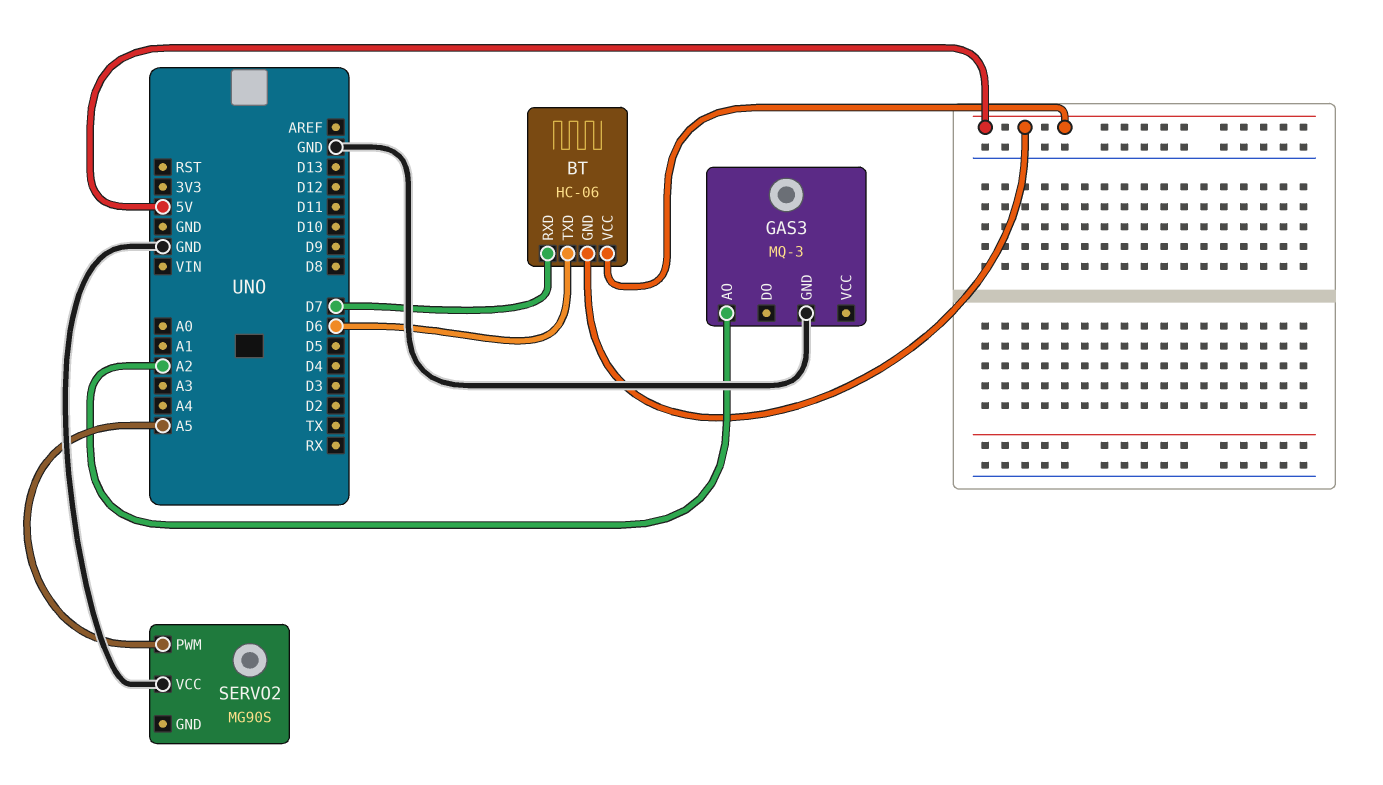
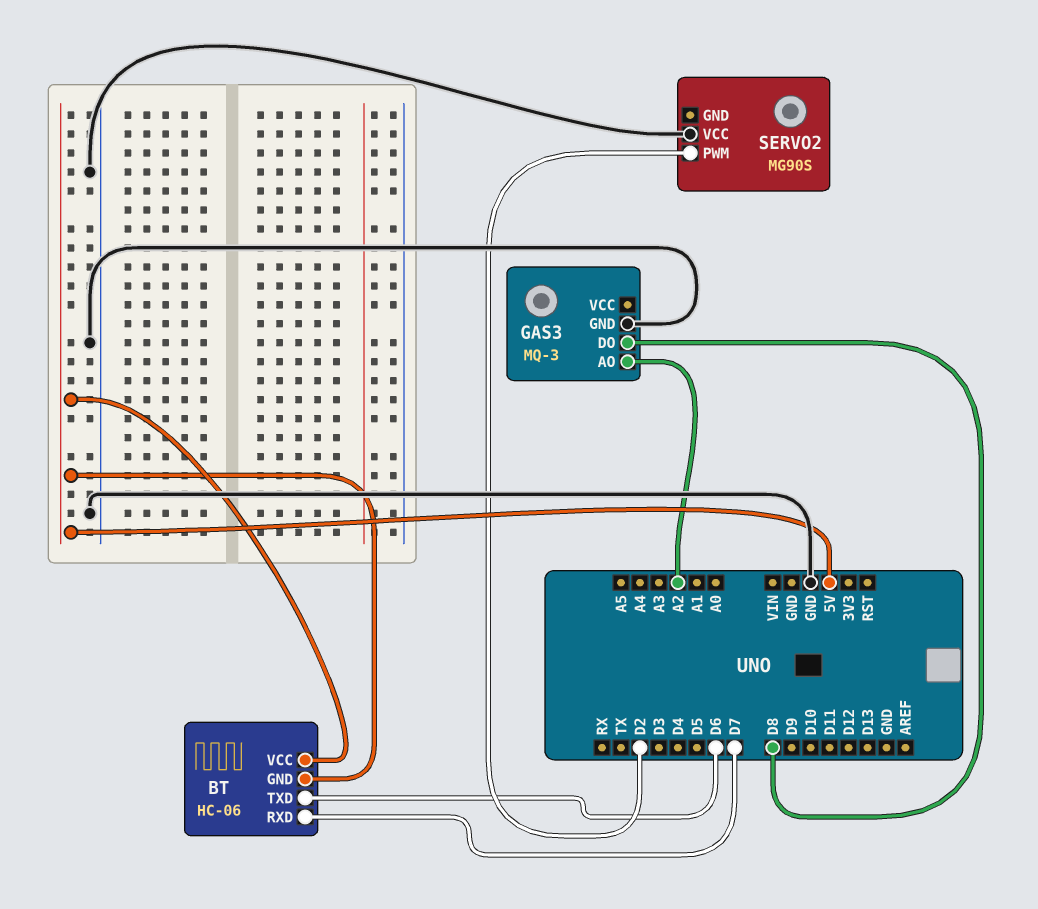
GAS3 pin DO: none -> D8
SERVO2 pin PWM: A5 -> D2

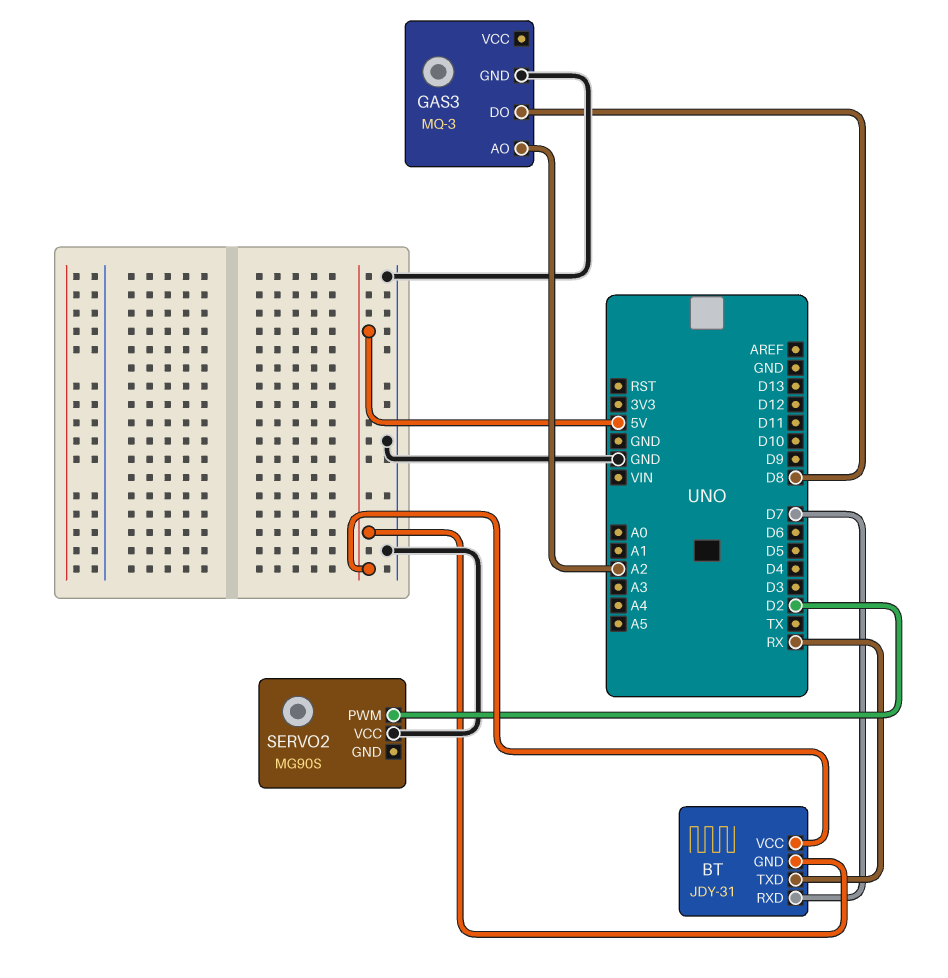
BT: HC-06 -> JDY-31
BT pin TXD: D6 -> RX

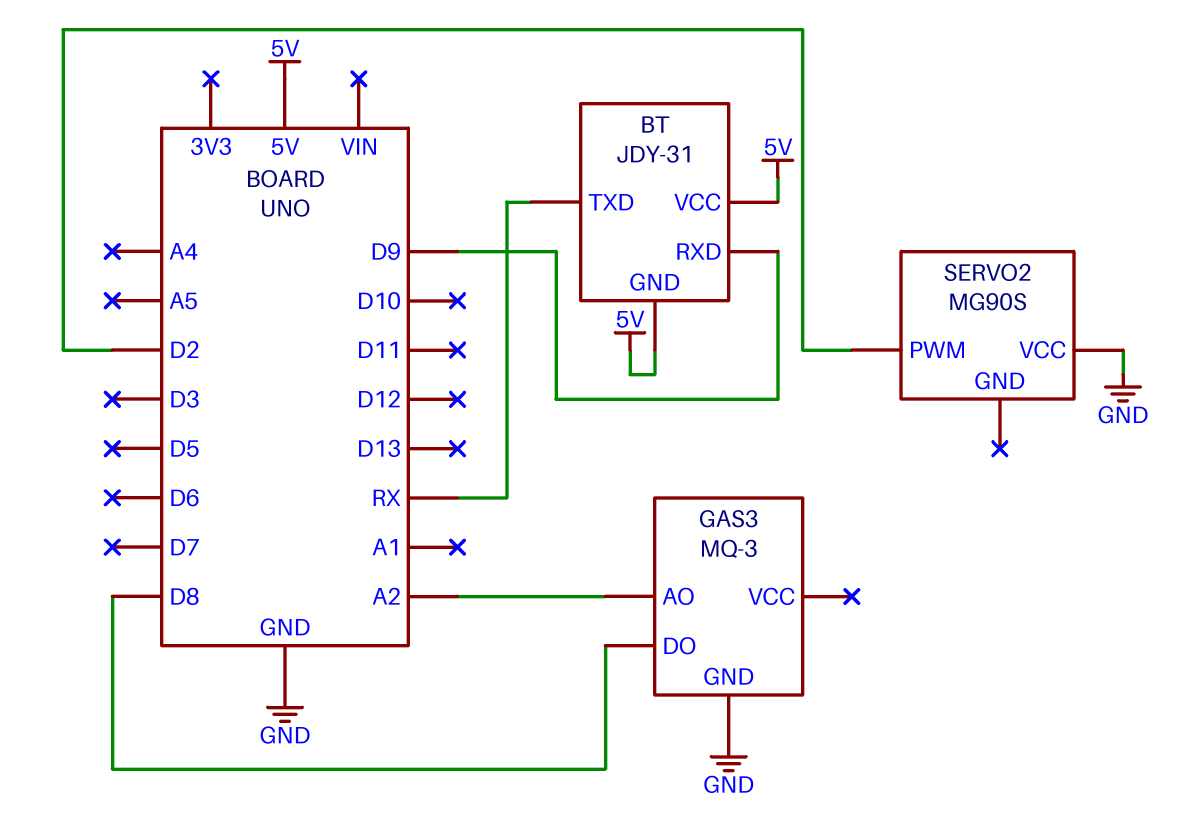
BT pin RXD: D7 -> D9

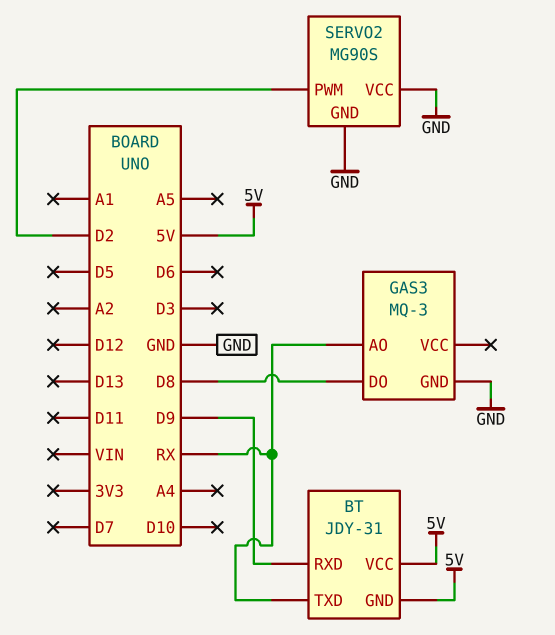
GAS3 pin AO: A2 -> RX
SERVO2 pin GND: none -> GND

